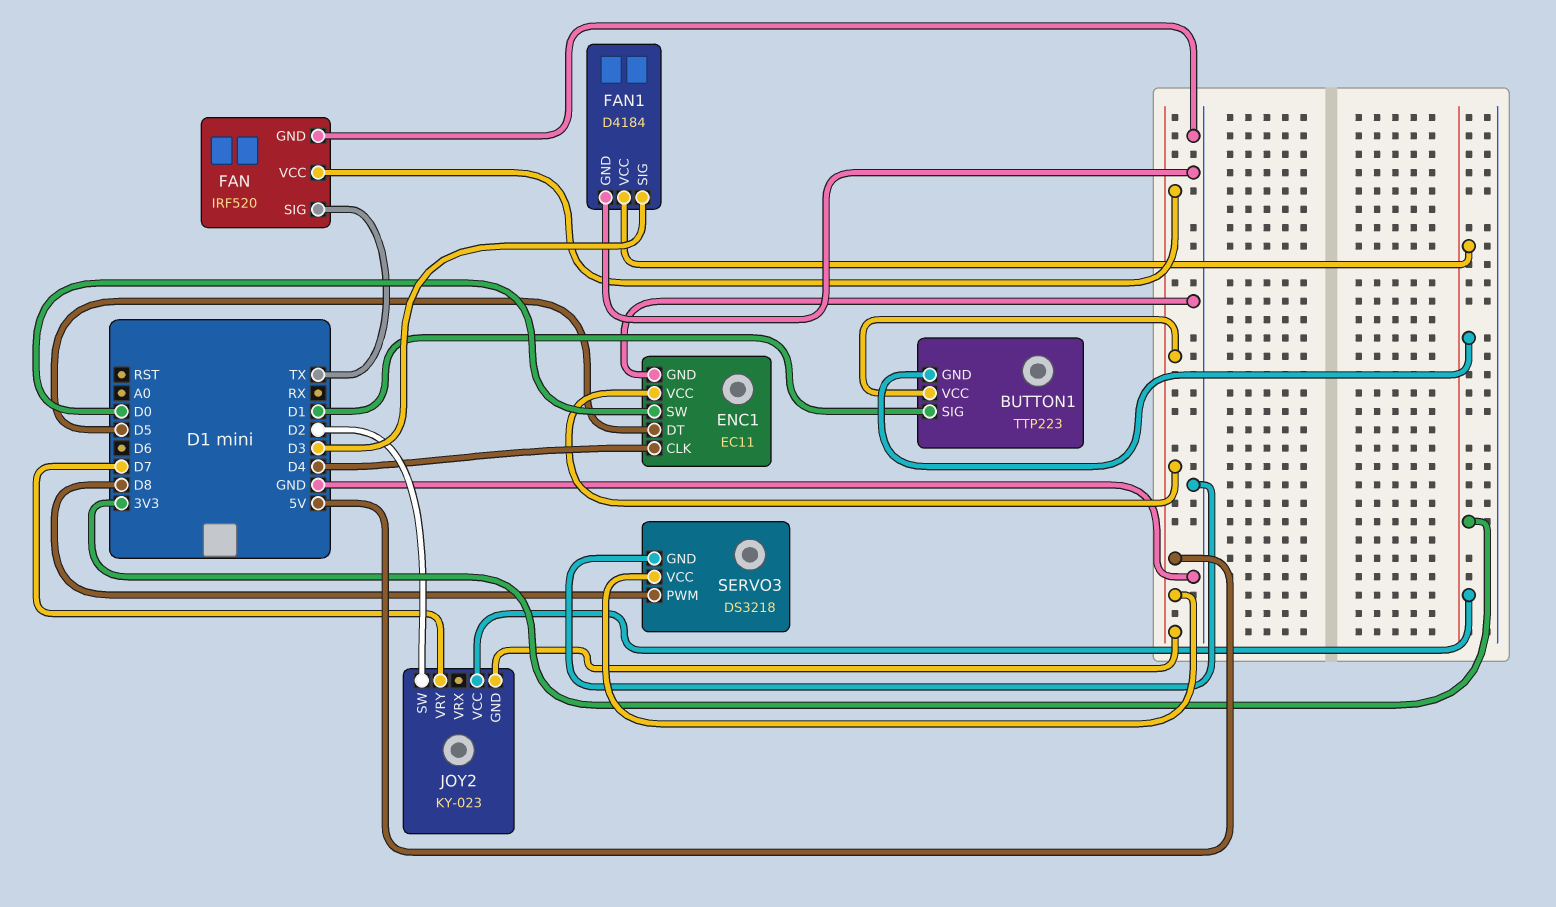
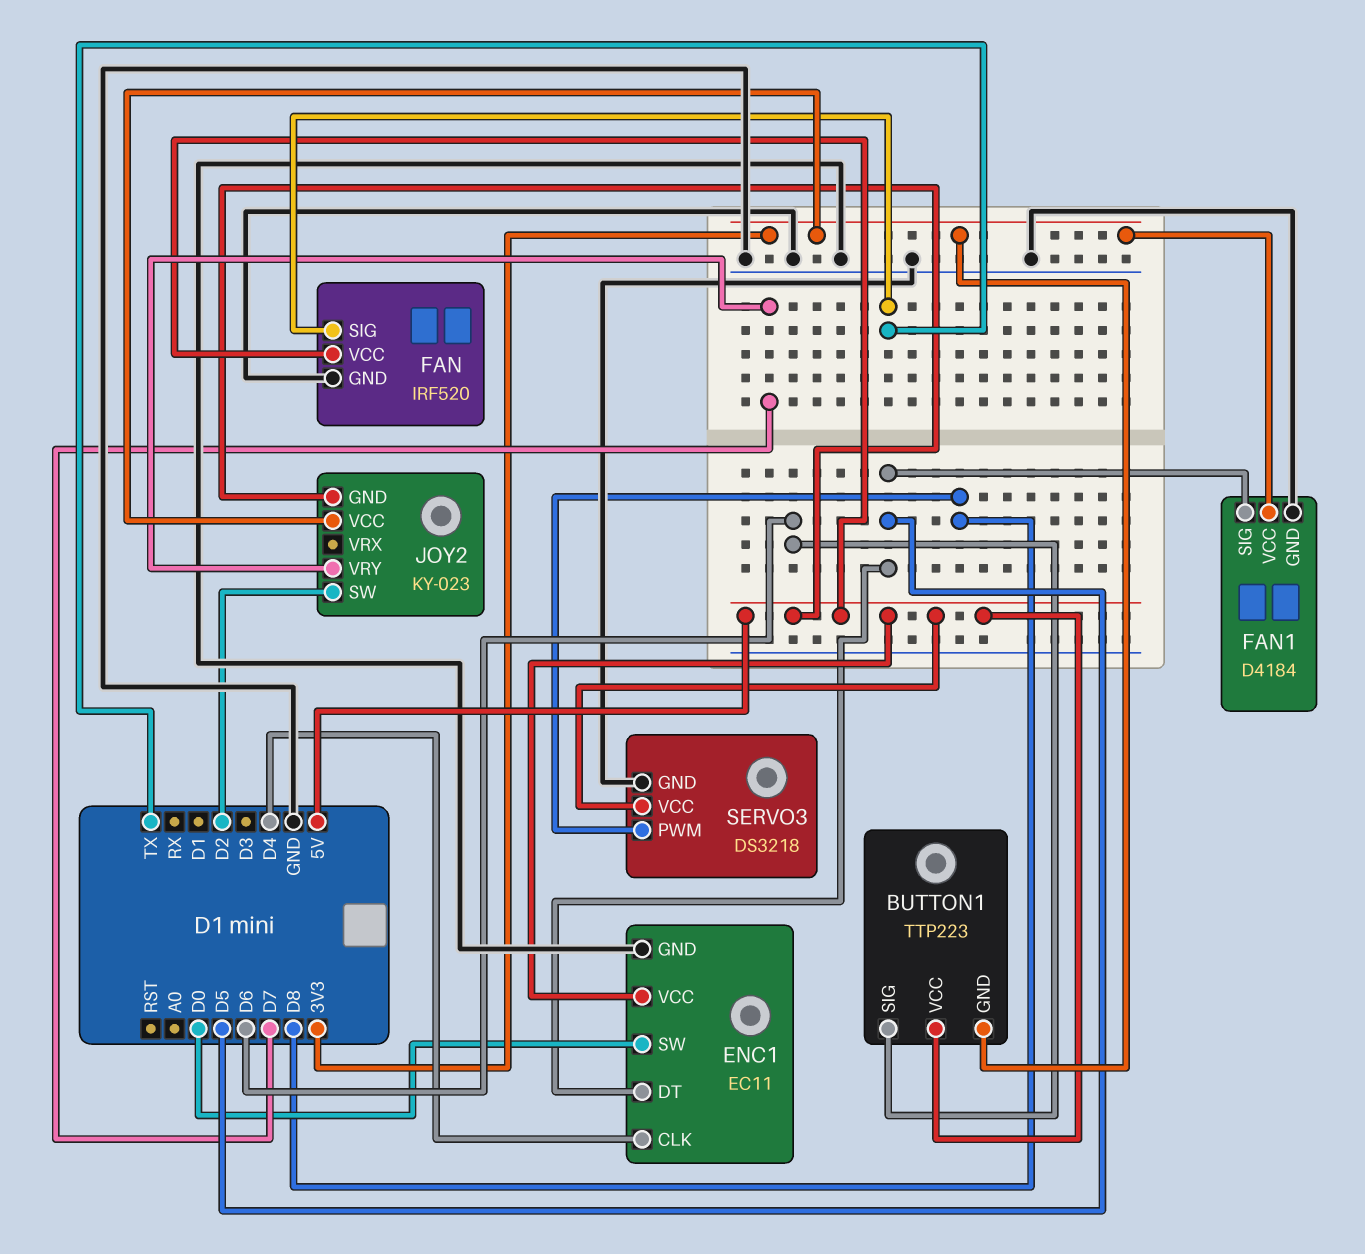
BUTTON1 pin SIG: D1 -> D6
FAN1 pin SIG: D3 -> D5

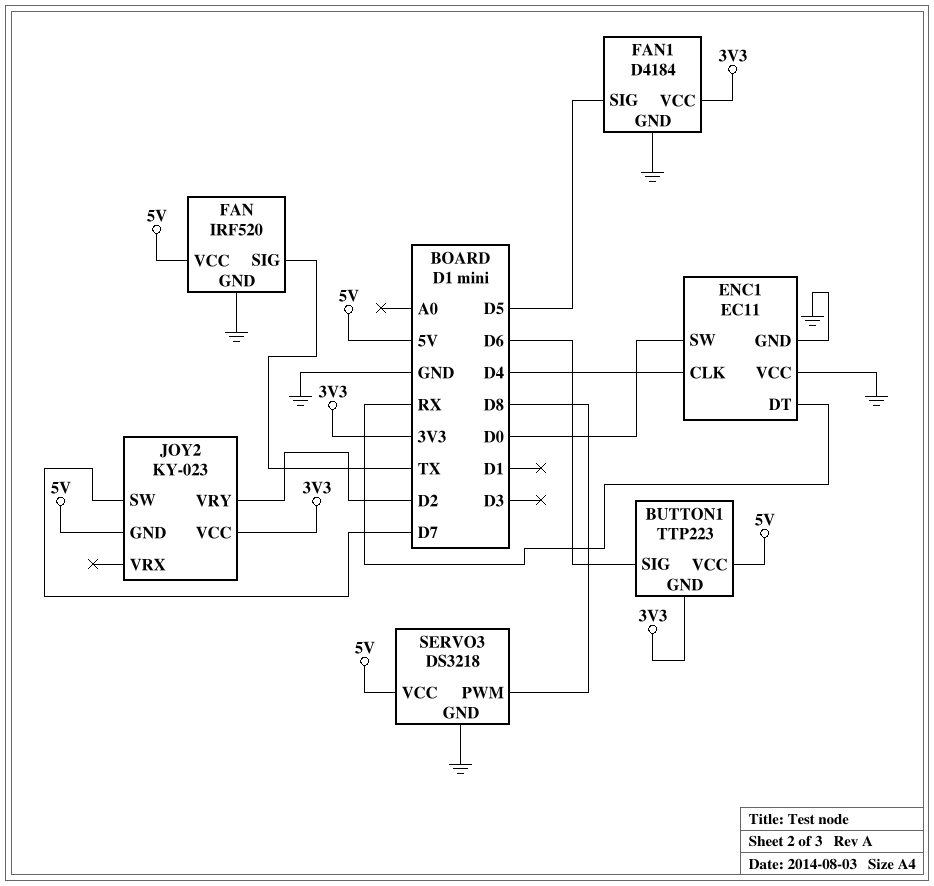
ENC1 pin DT: D5 -> RX
ENC1 pin VCC: 5V -> GND
JOY2 pin SW: D2 -> D7
JOY2 pin VRY: D7 -> D2

